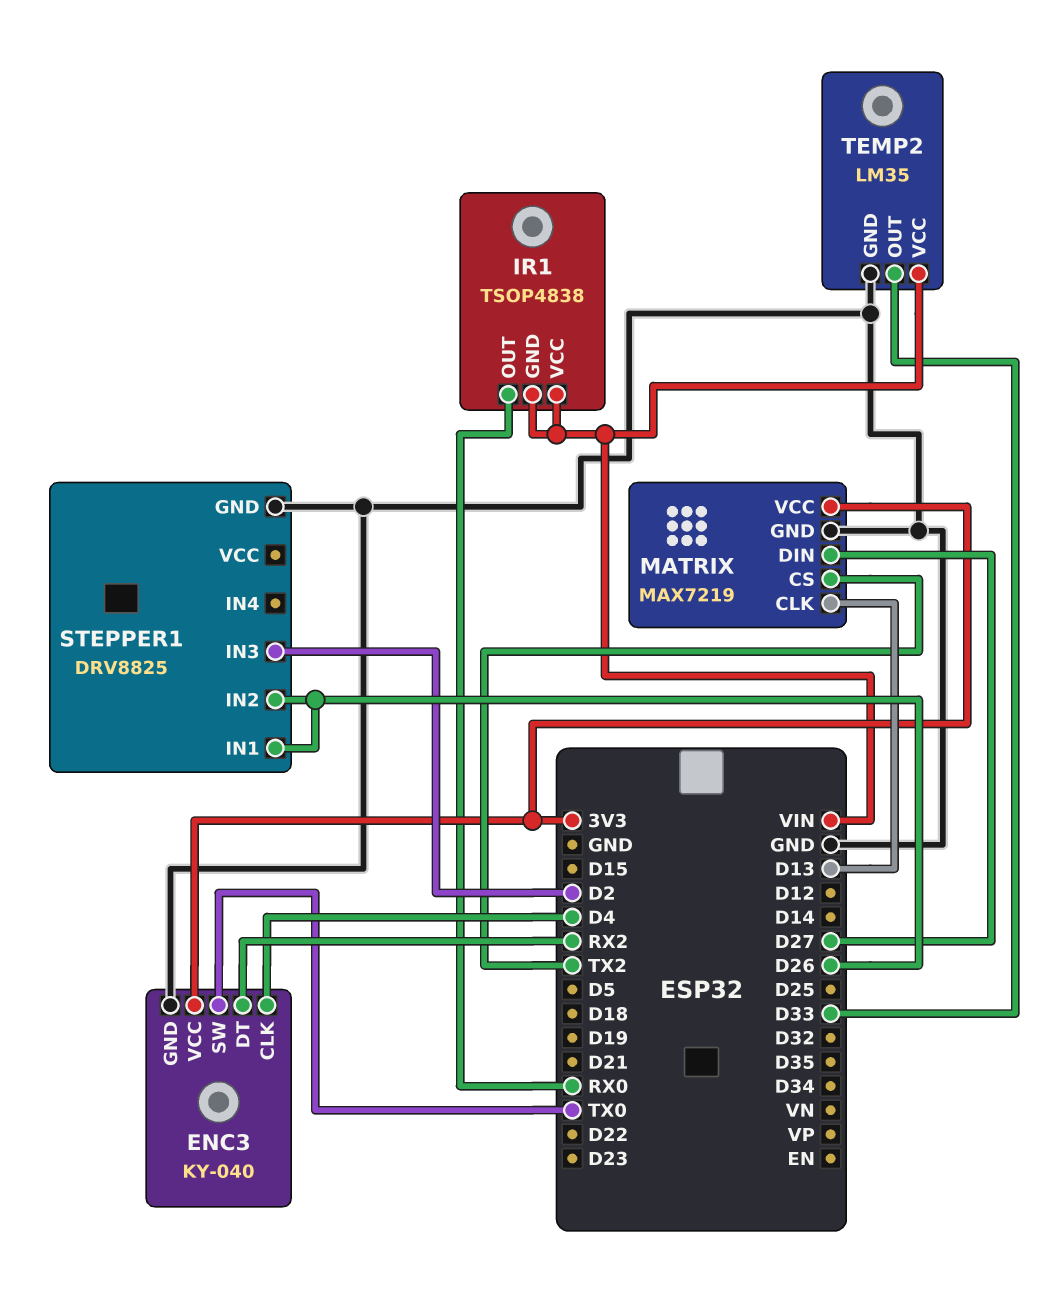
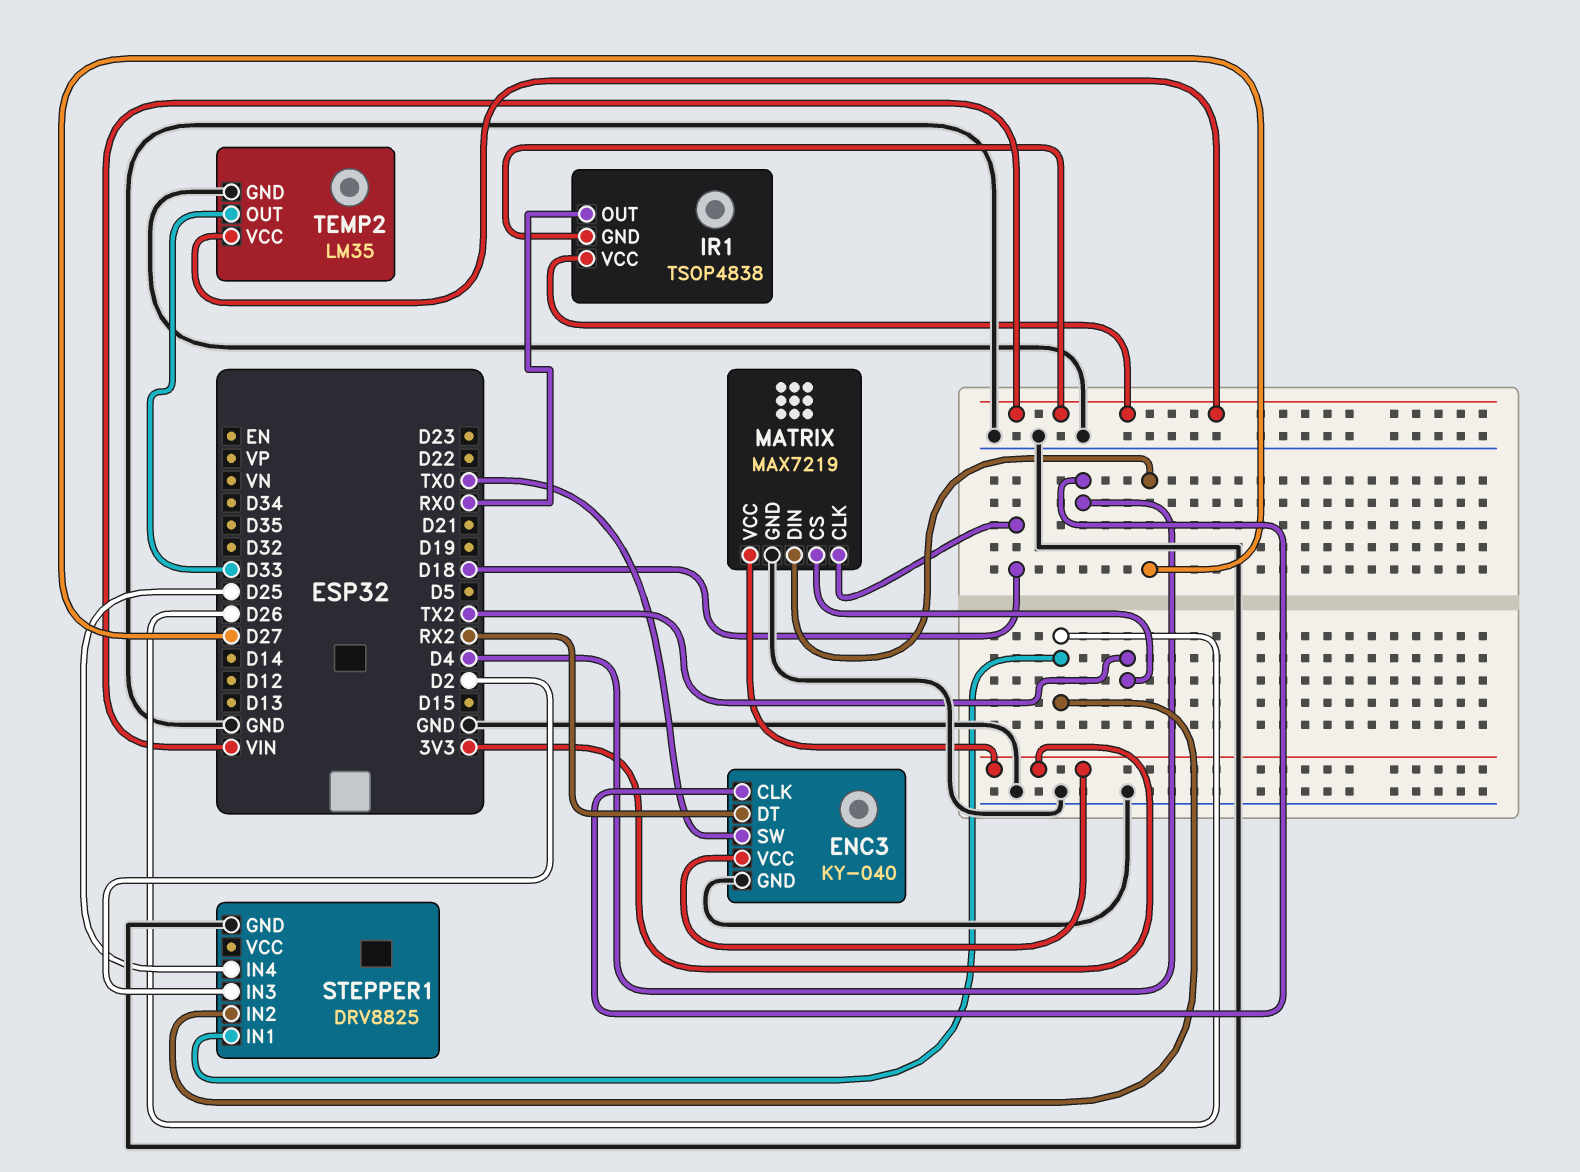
MATRIX pin CLK: D13 -> D18
STEPPER1 pin IN4: none -> D25

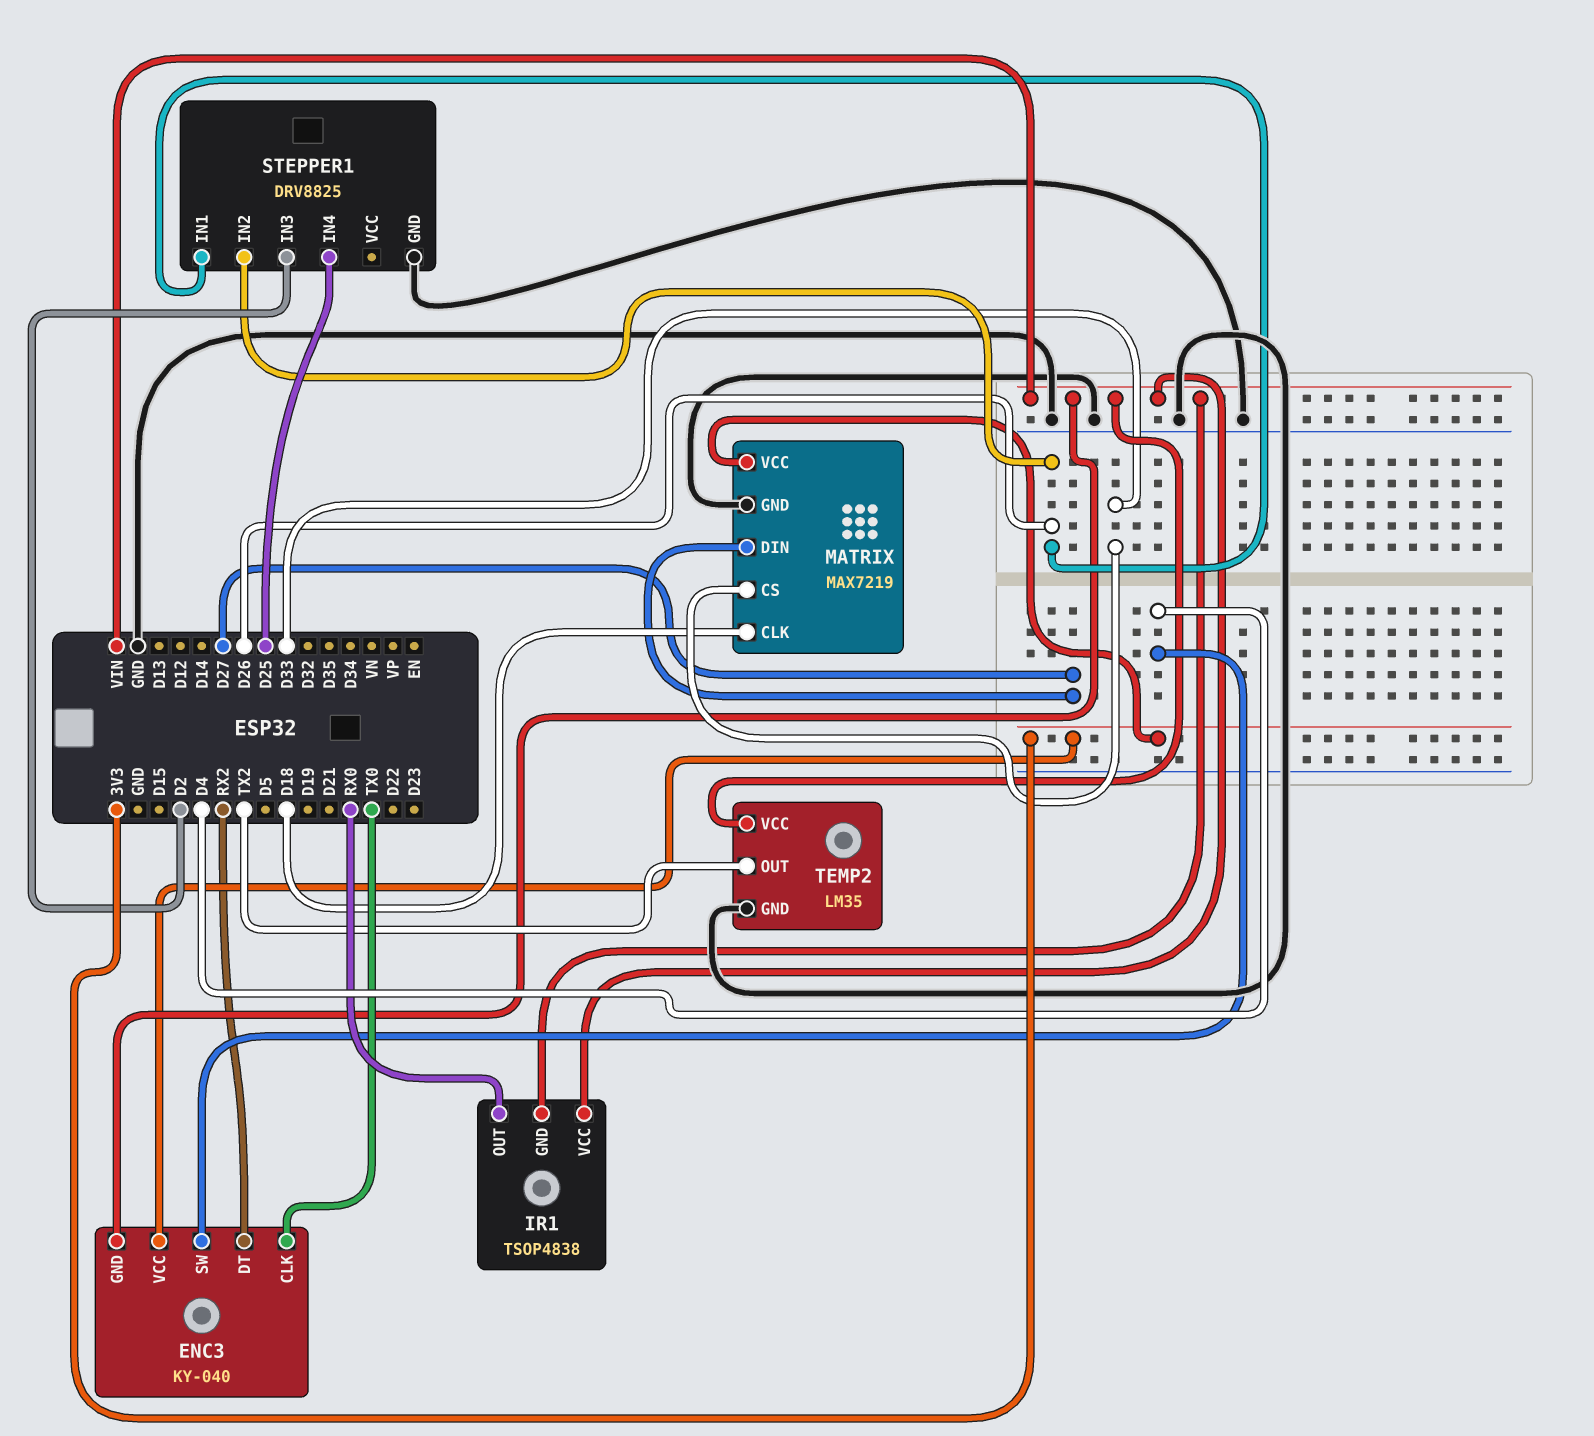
ENC3 pin CLK: D4 -> TX0
ENC3 pin GND: GND -> VIN
ENC3 pin SW: TX0 -> D4
MATRIX pin CS: TX2 -> D33
TEMP2 pin OUT: D33 -> TX2

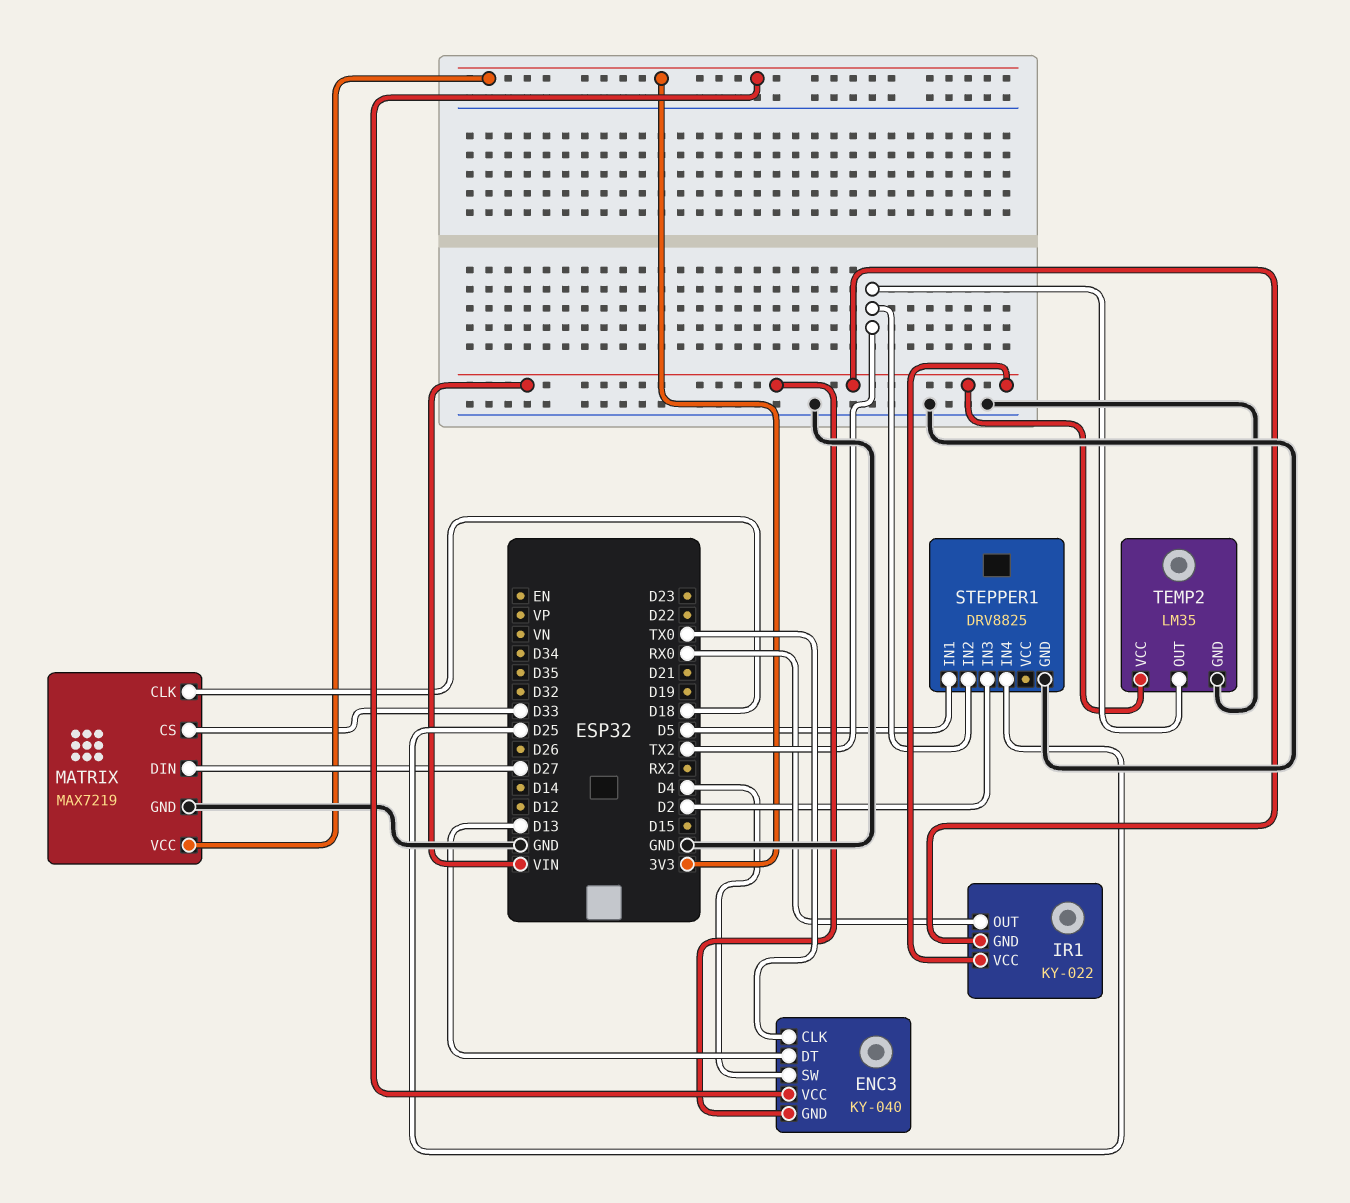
ENC3 pin DT: RX2 -> D13
IR1: TSOP4838 -> KY-022
STEPPER1 pin IN1: D26 -> D5
STEPPER1 pin IN2: D26 -> TX2

